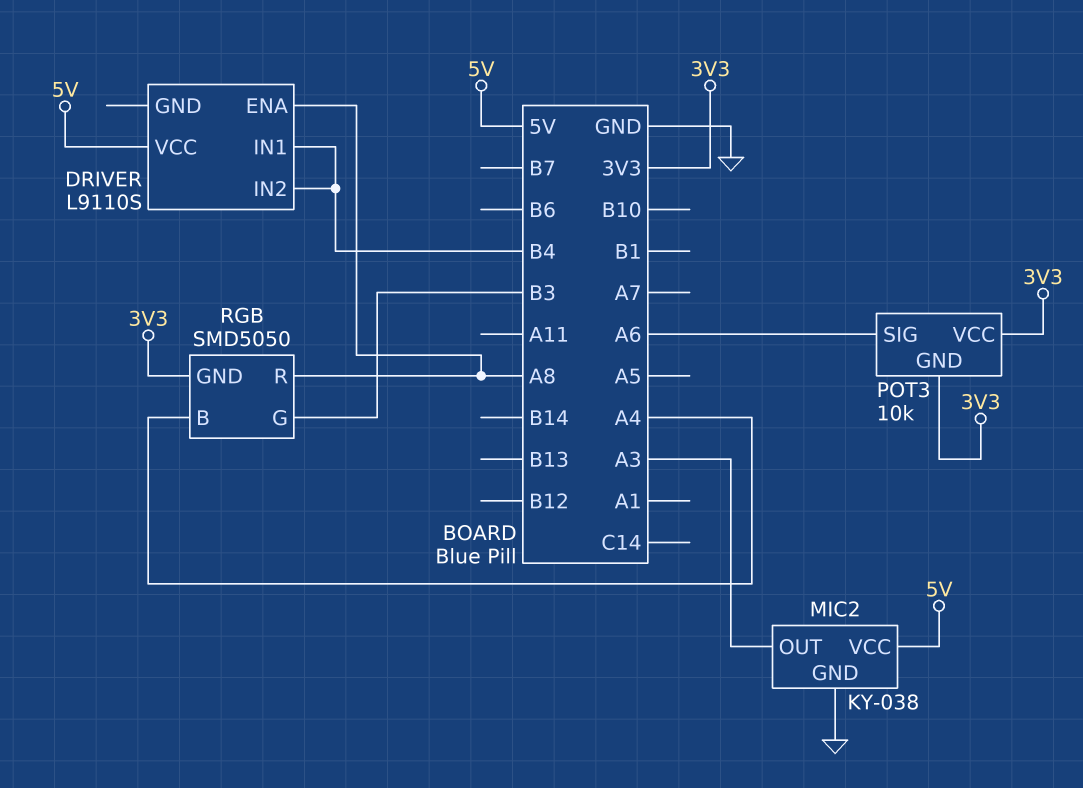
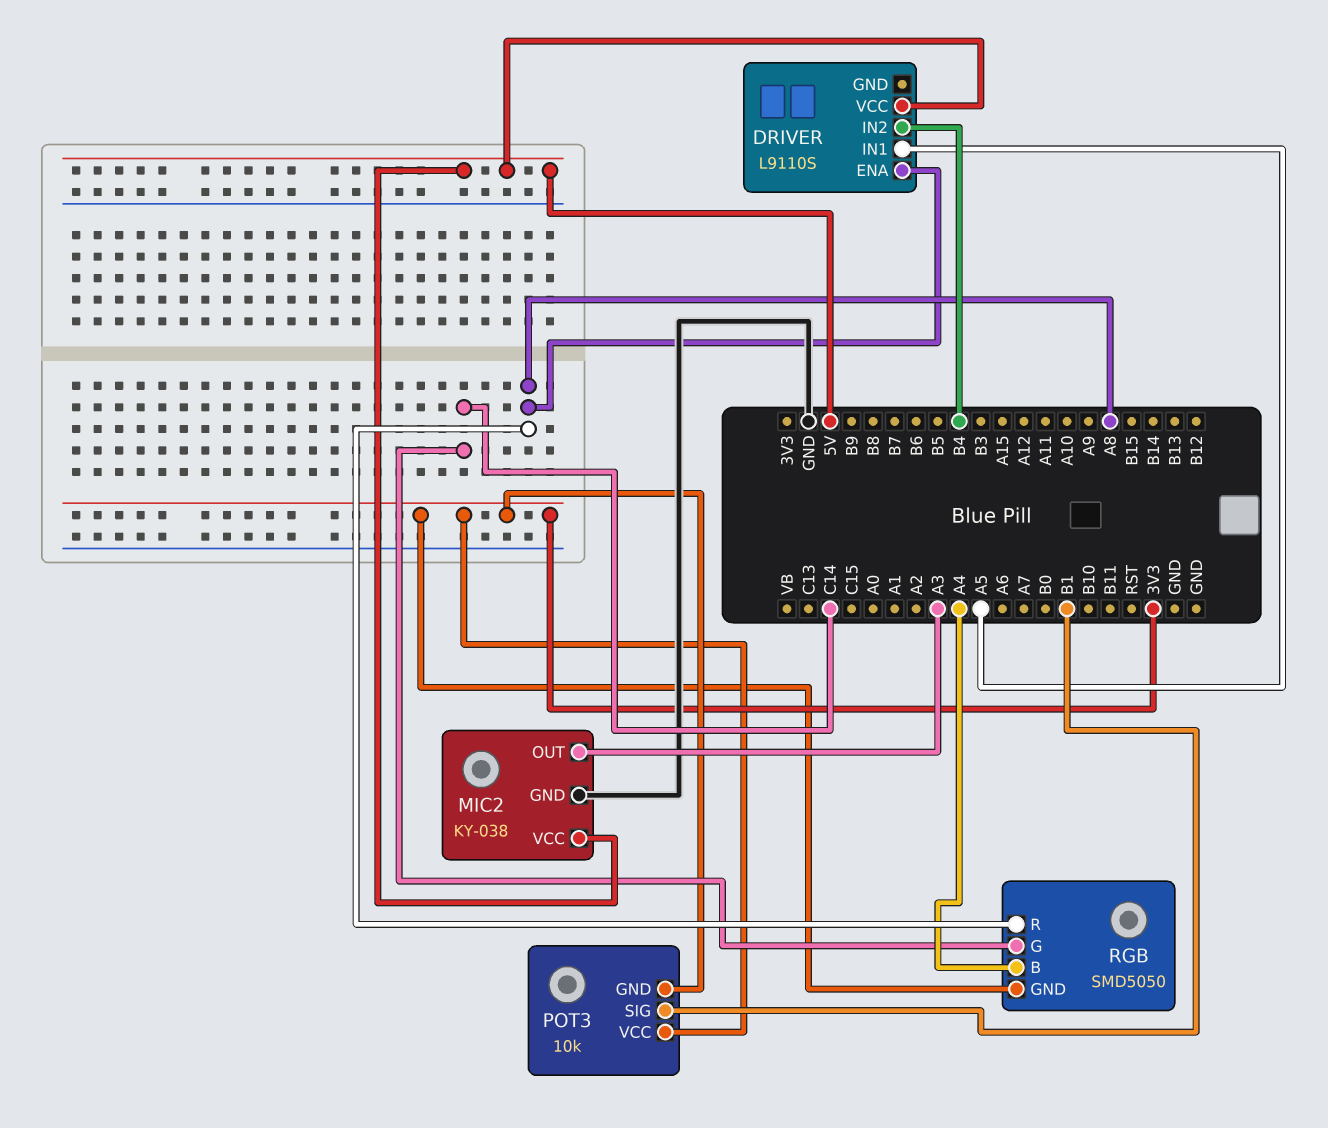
DRIVER pin IN1: B4 -> A5
POT3 pin SIG: A6 -> B1
RGB pin G: B3 -> C14

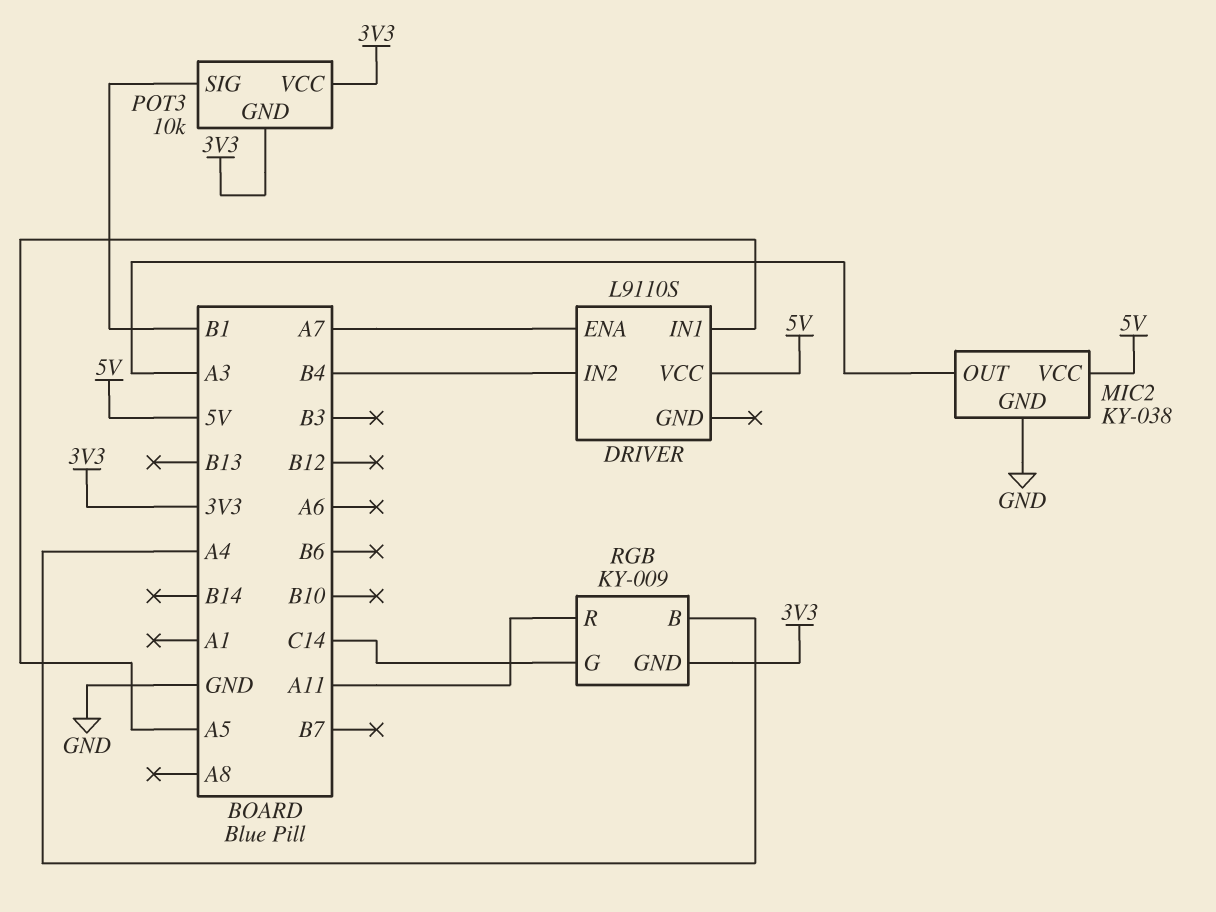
DRIVER pin ENA: A8 -> A7
RGB: SMD5050 -> KY-009
RGB pin R: A8 -> A11

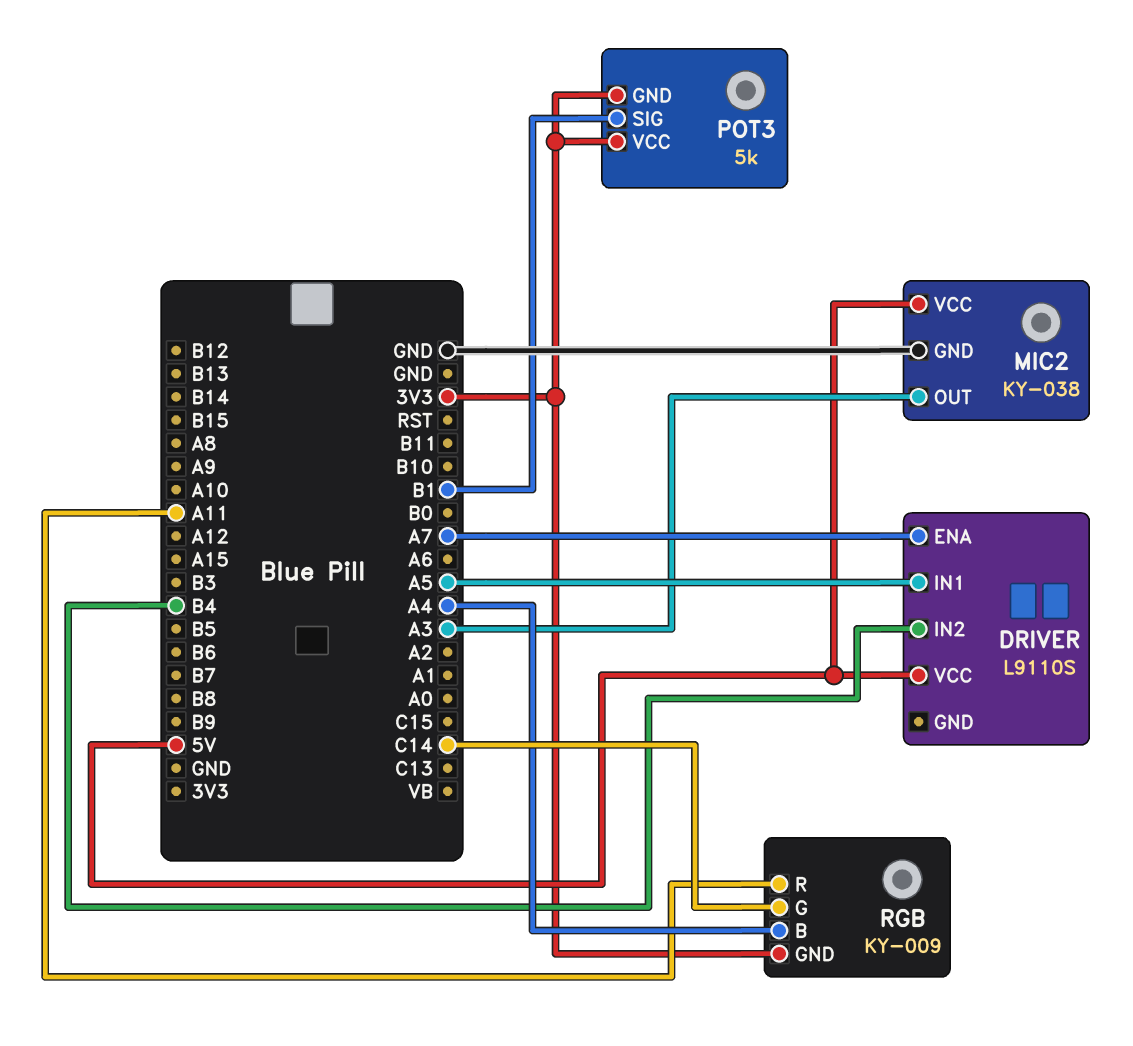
POT3: 10k -> 5k

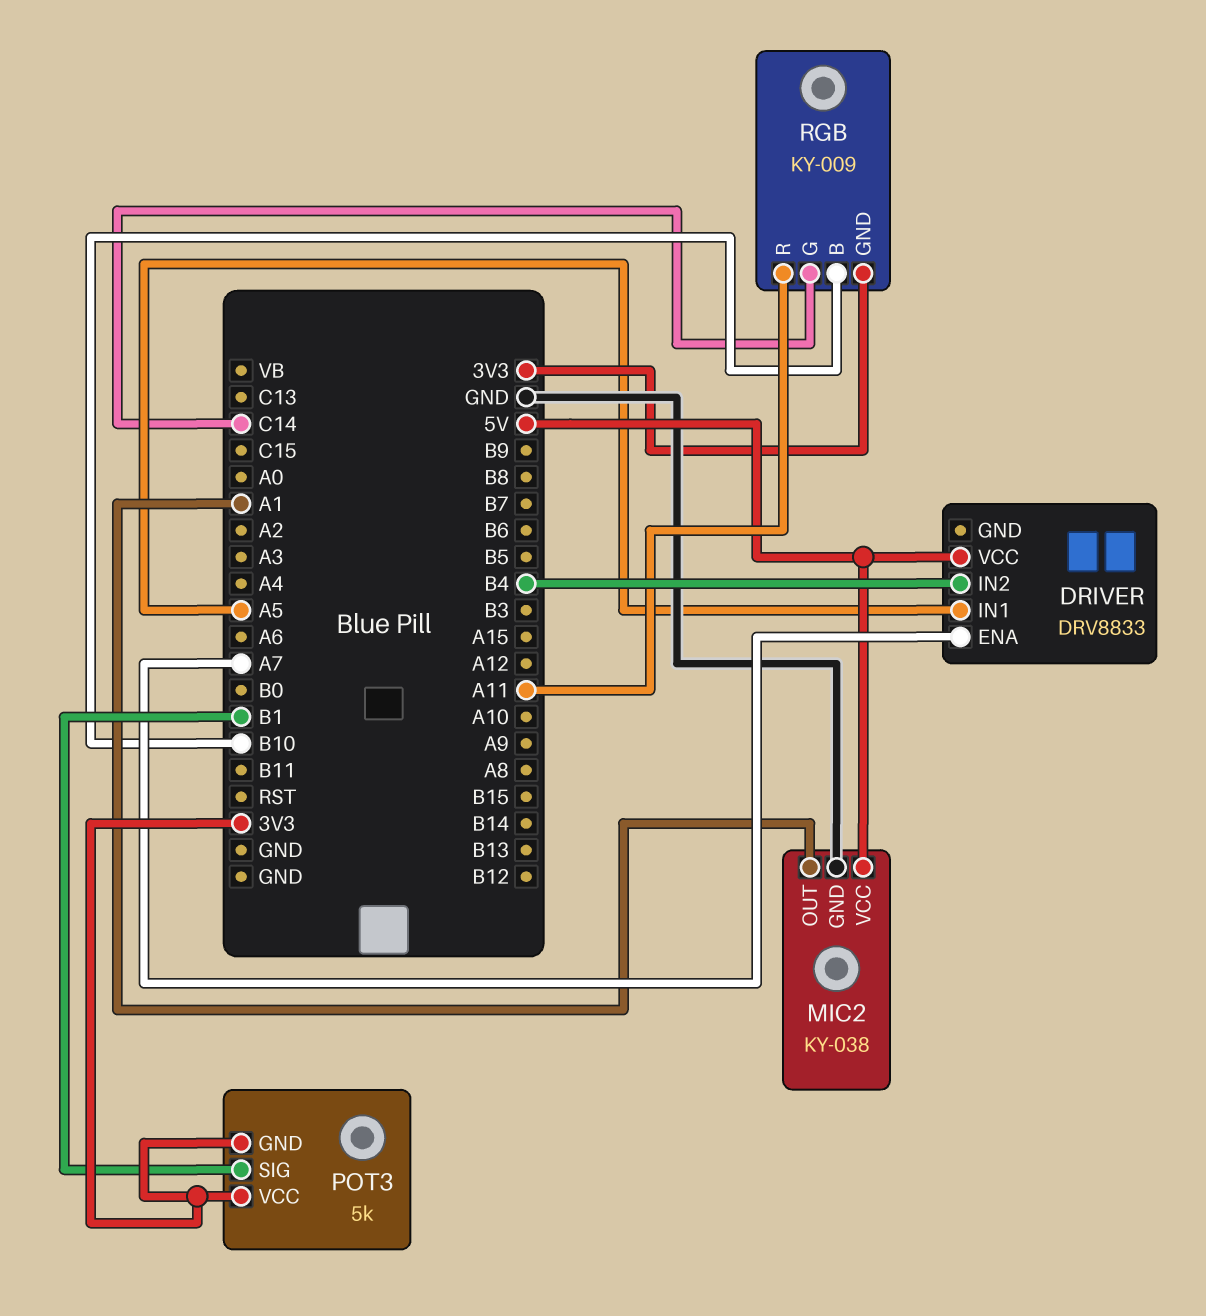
DRIVER: L9110S -> DRV8833
MIC2 pin OUT: A3 -> A1
RGB pin B: A4 -> B10

